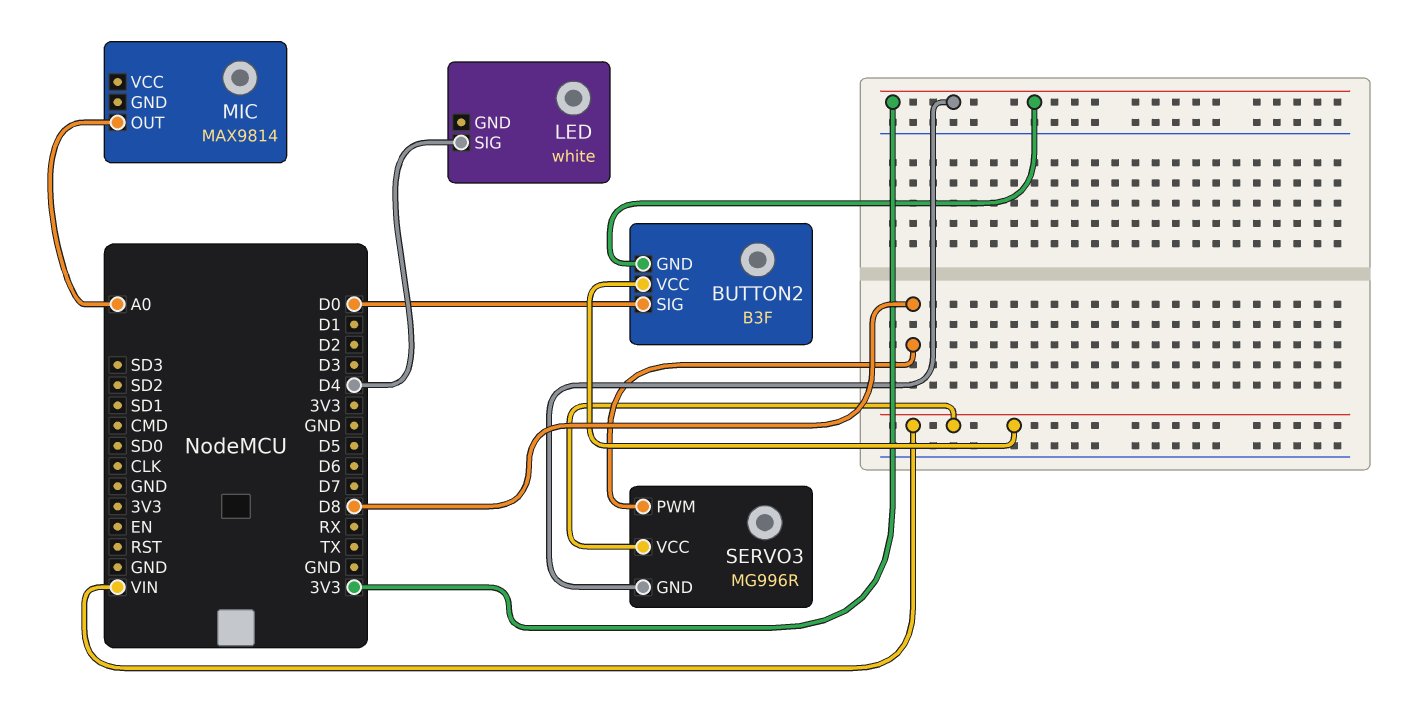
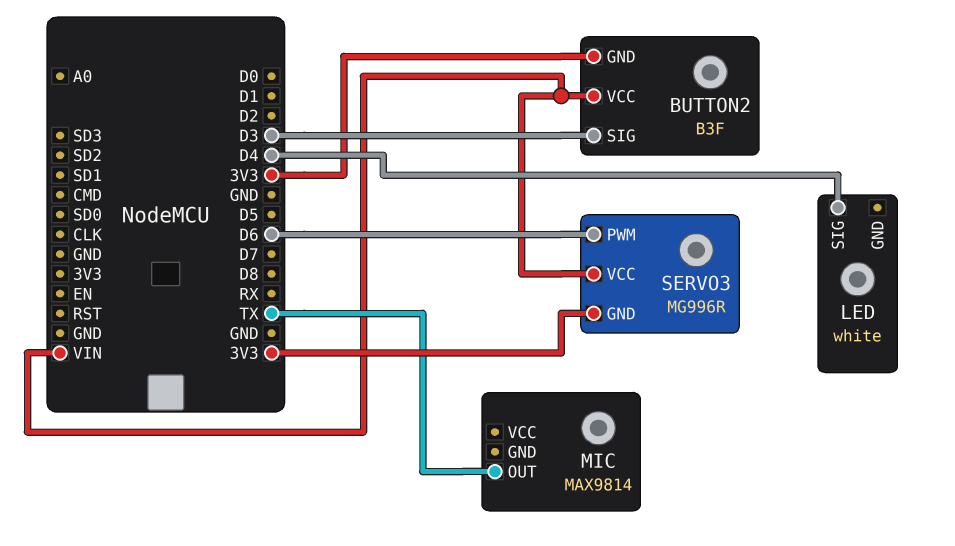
BUTTON2 pin SIG: D0 -> D3
MIC pin OUT: A0 -> TX
SERVO3 pin PWM: D8 -> D6

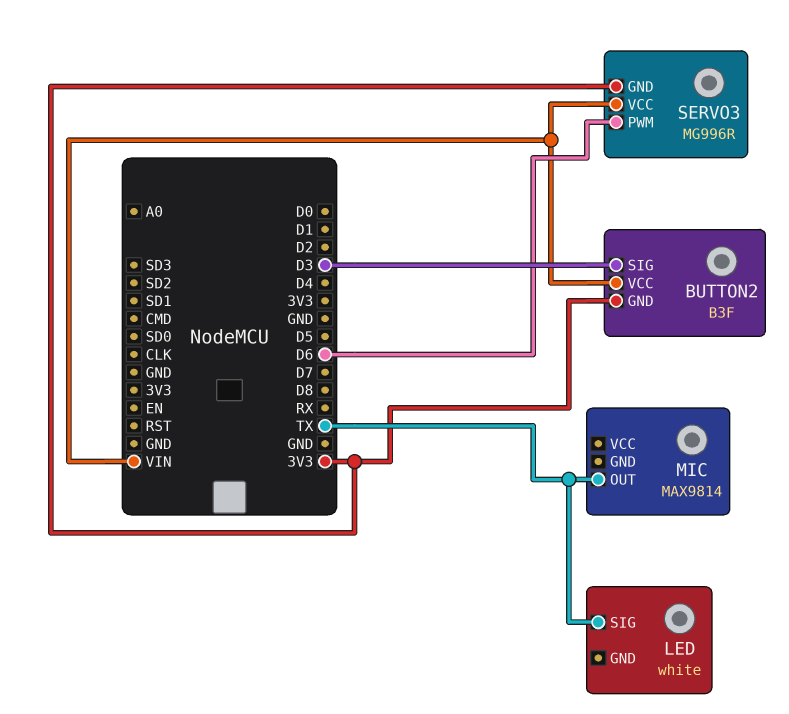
LED pin SIG: D4 -> TX

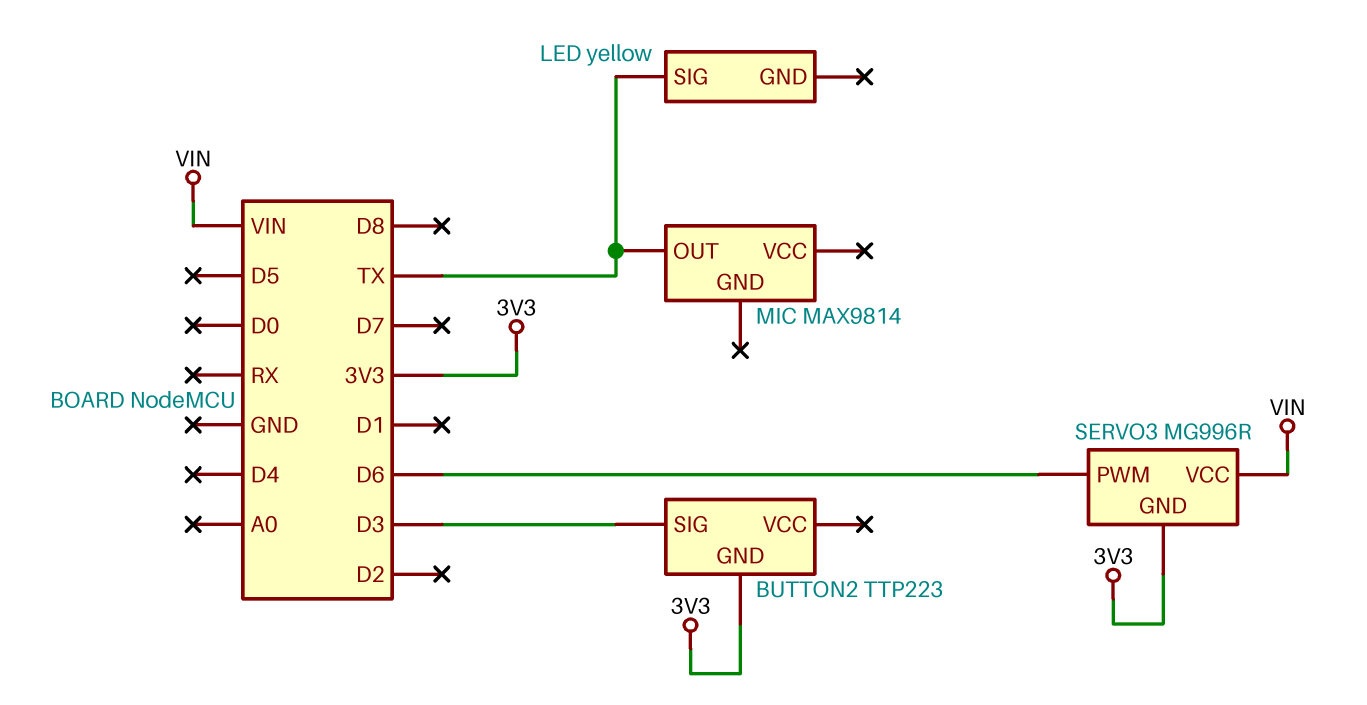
BUTTON2: B3F -> TTP223
BUTTON2 pin VCC: VIN -> none
LED: white -> yellow

